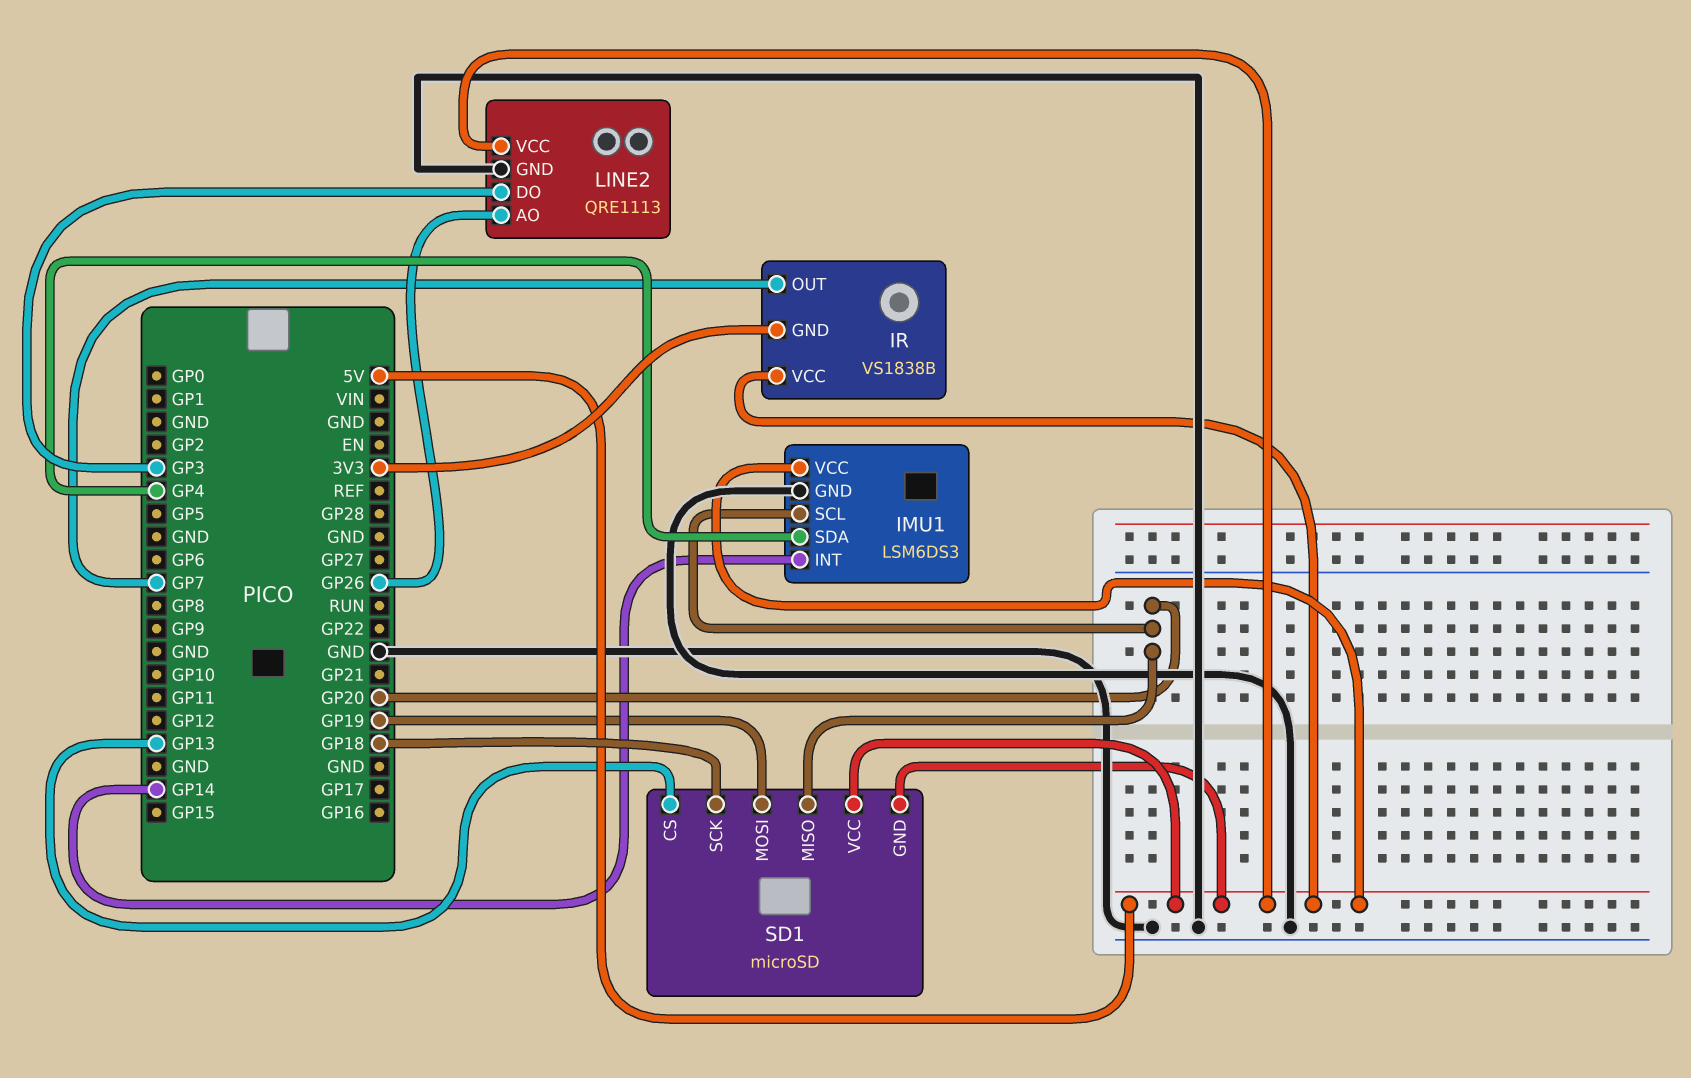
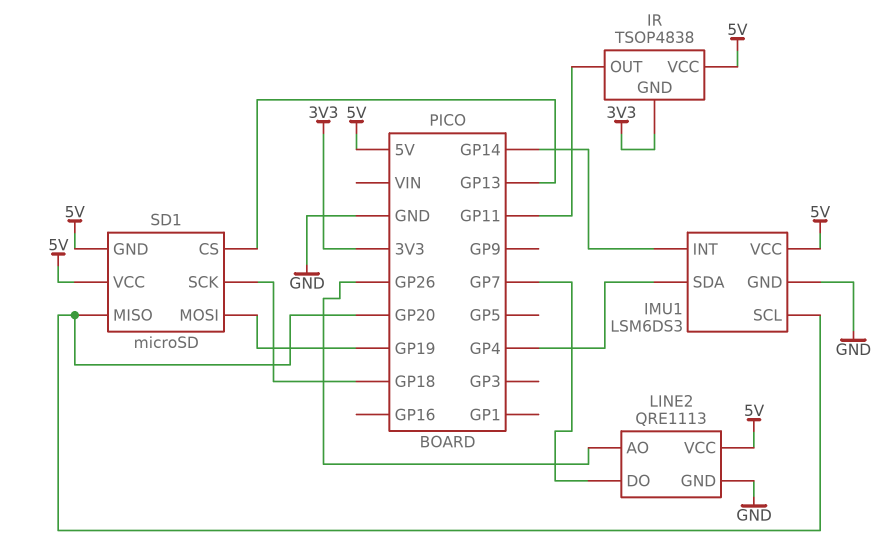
IR: VS1838B -> TSOP4838
IR pin OUT: GP7 -> GP11
LINE2 pin DO: GP3 -> GP7

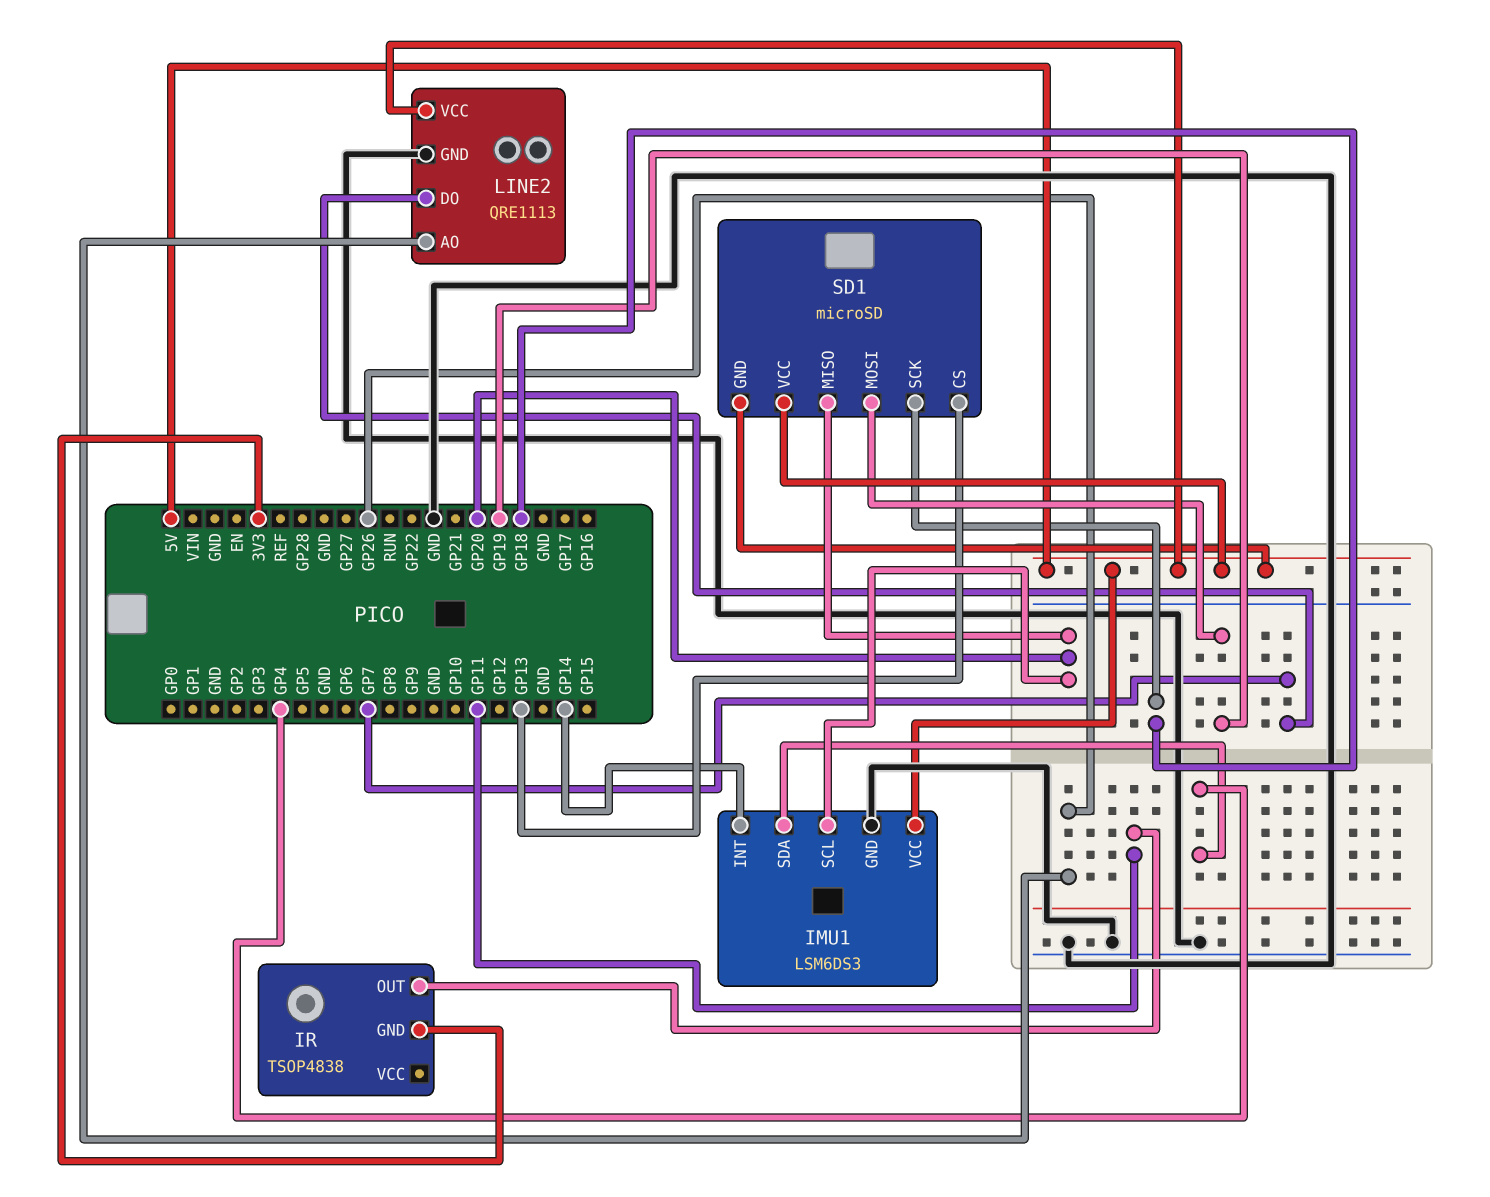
IR pin VCC: 5V -> none

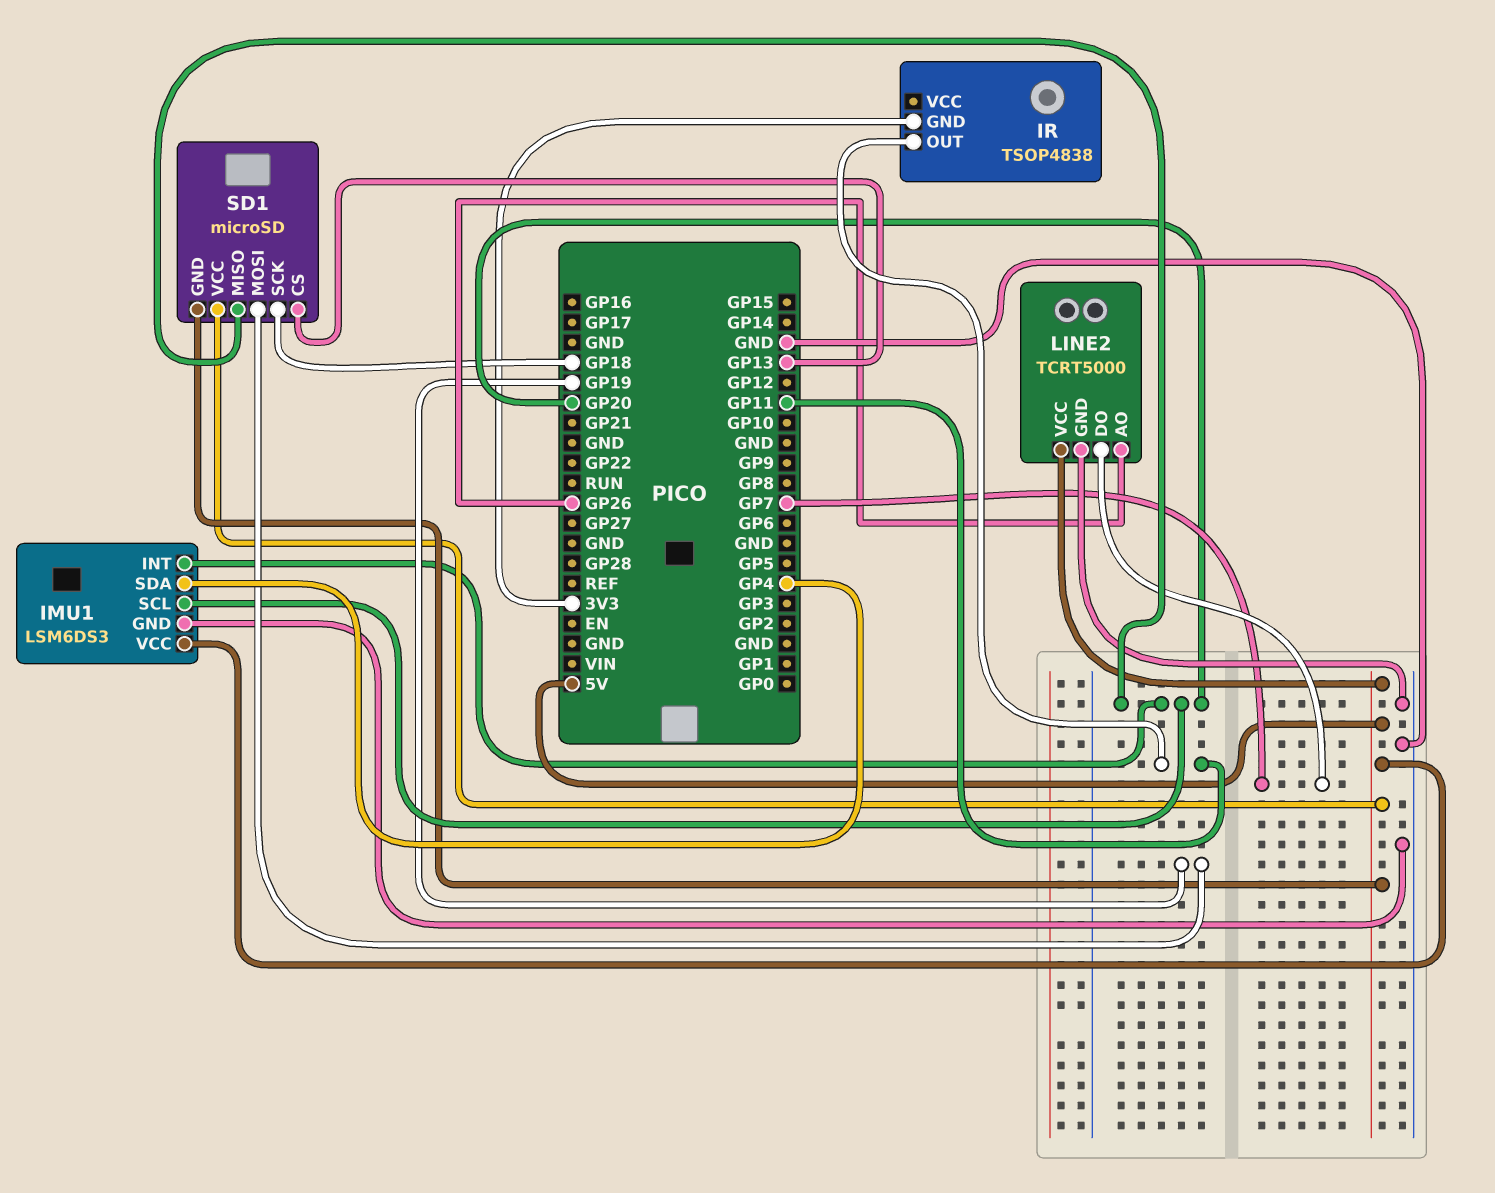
IMU1 pin INT: GP14 -> GP20
LINE2: QRE1113 -> TCRT5000

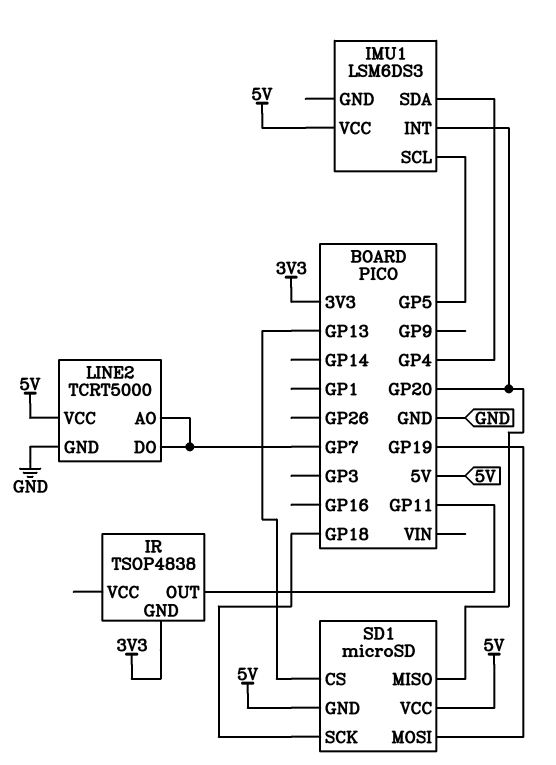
IMU1 pin GND: GND -> none
IMU1 pin SCL: GP20 -> GP5
LINE2 pin AO: GP26 -> GP7

